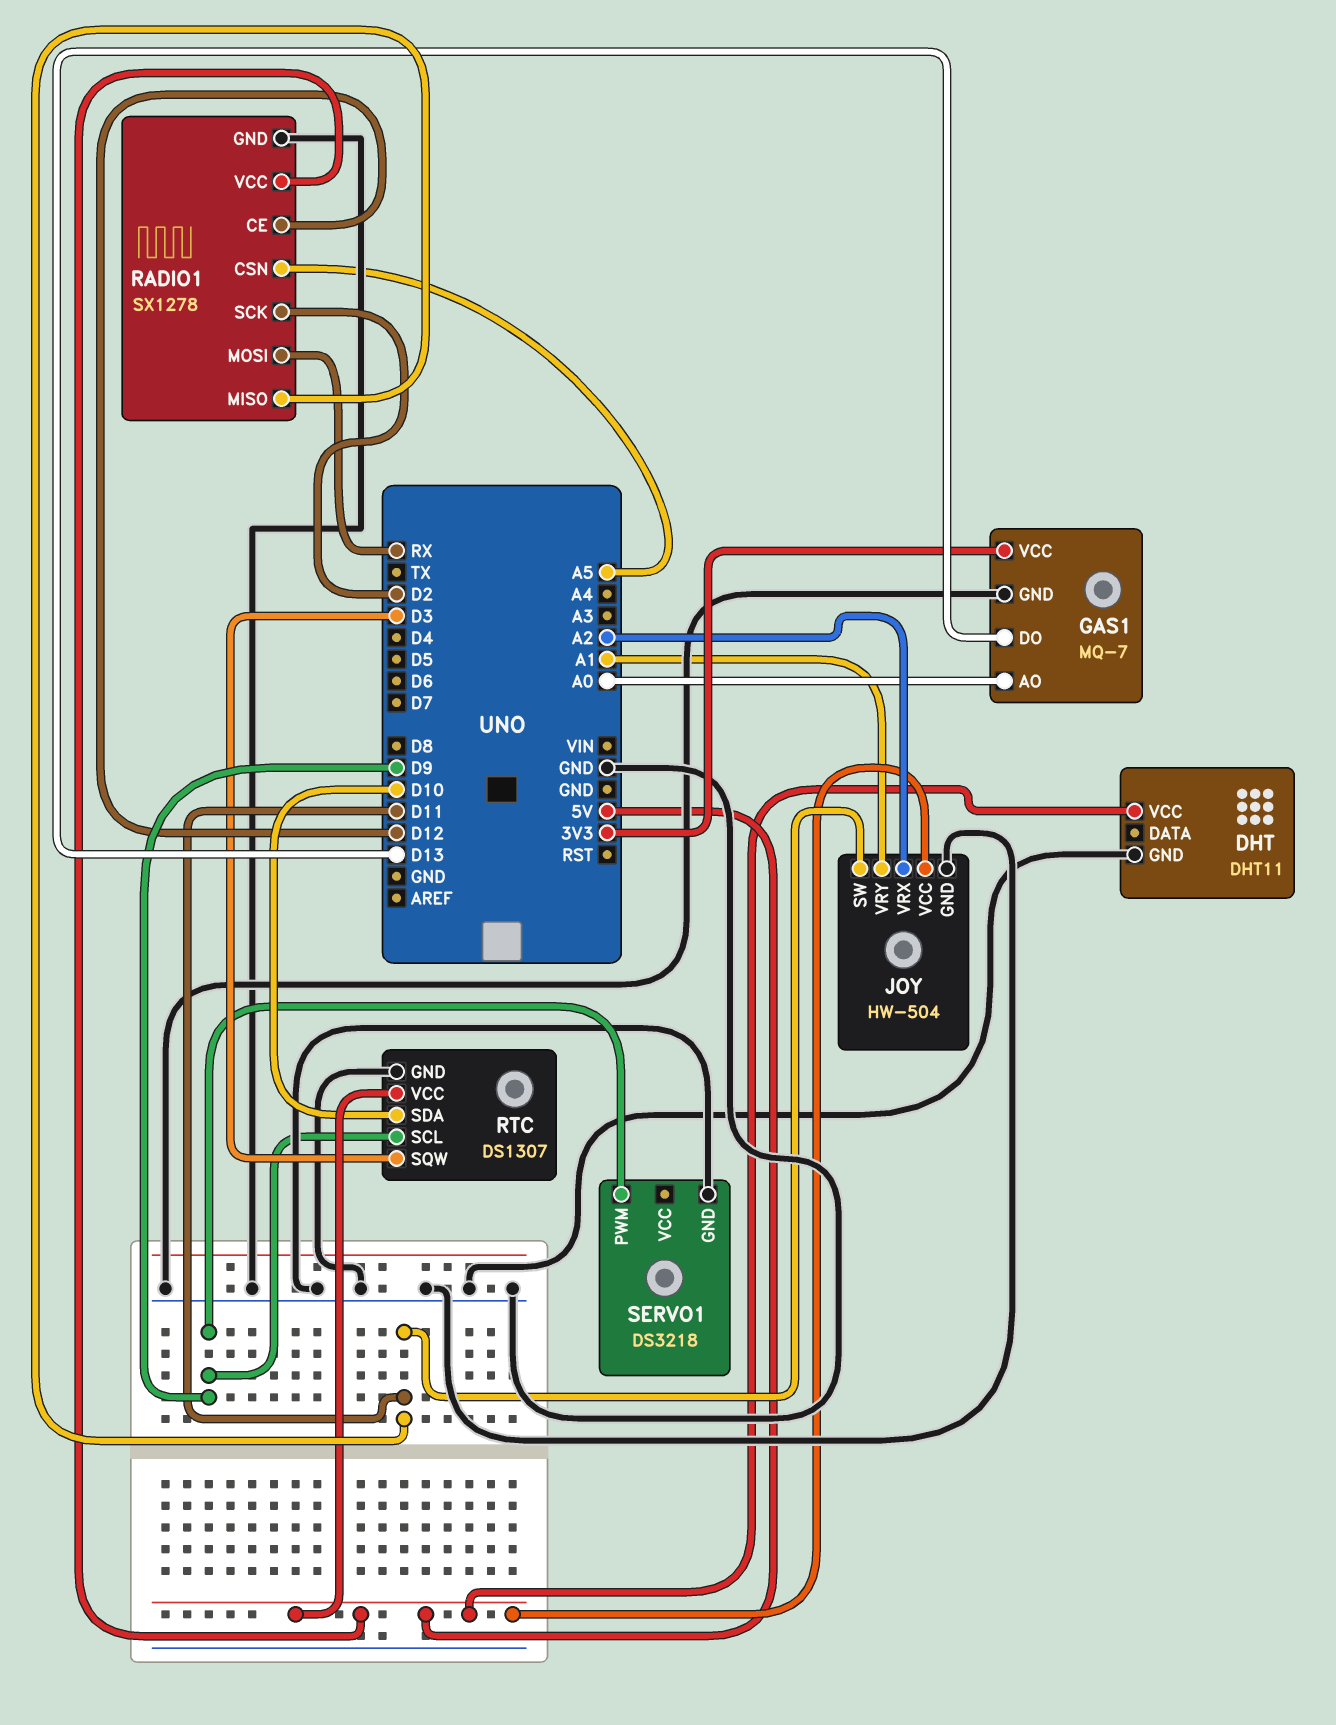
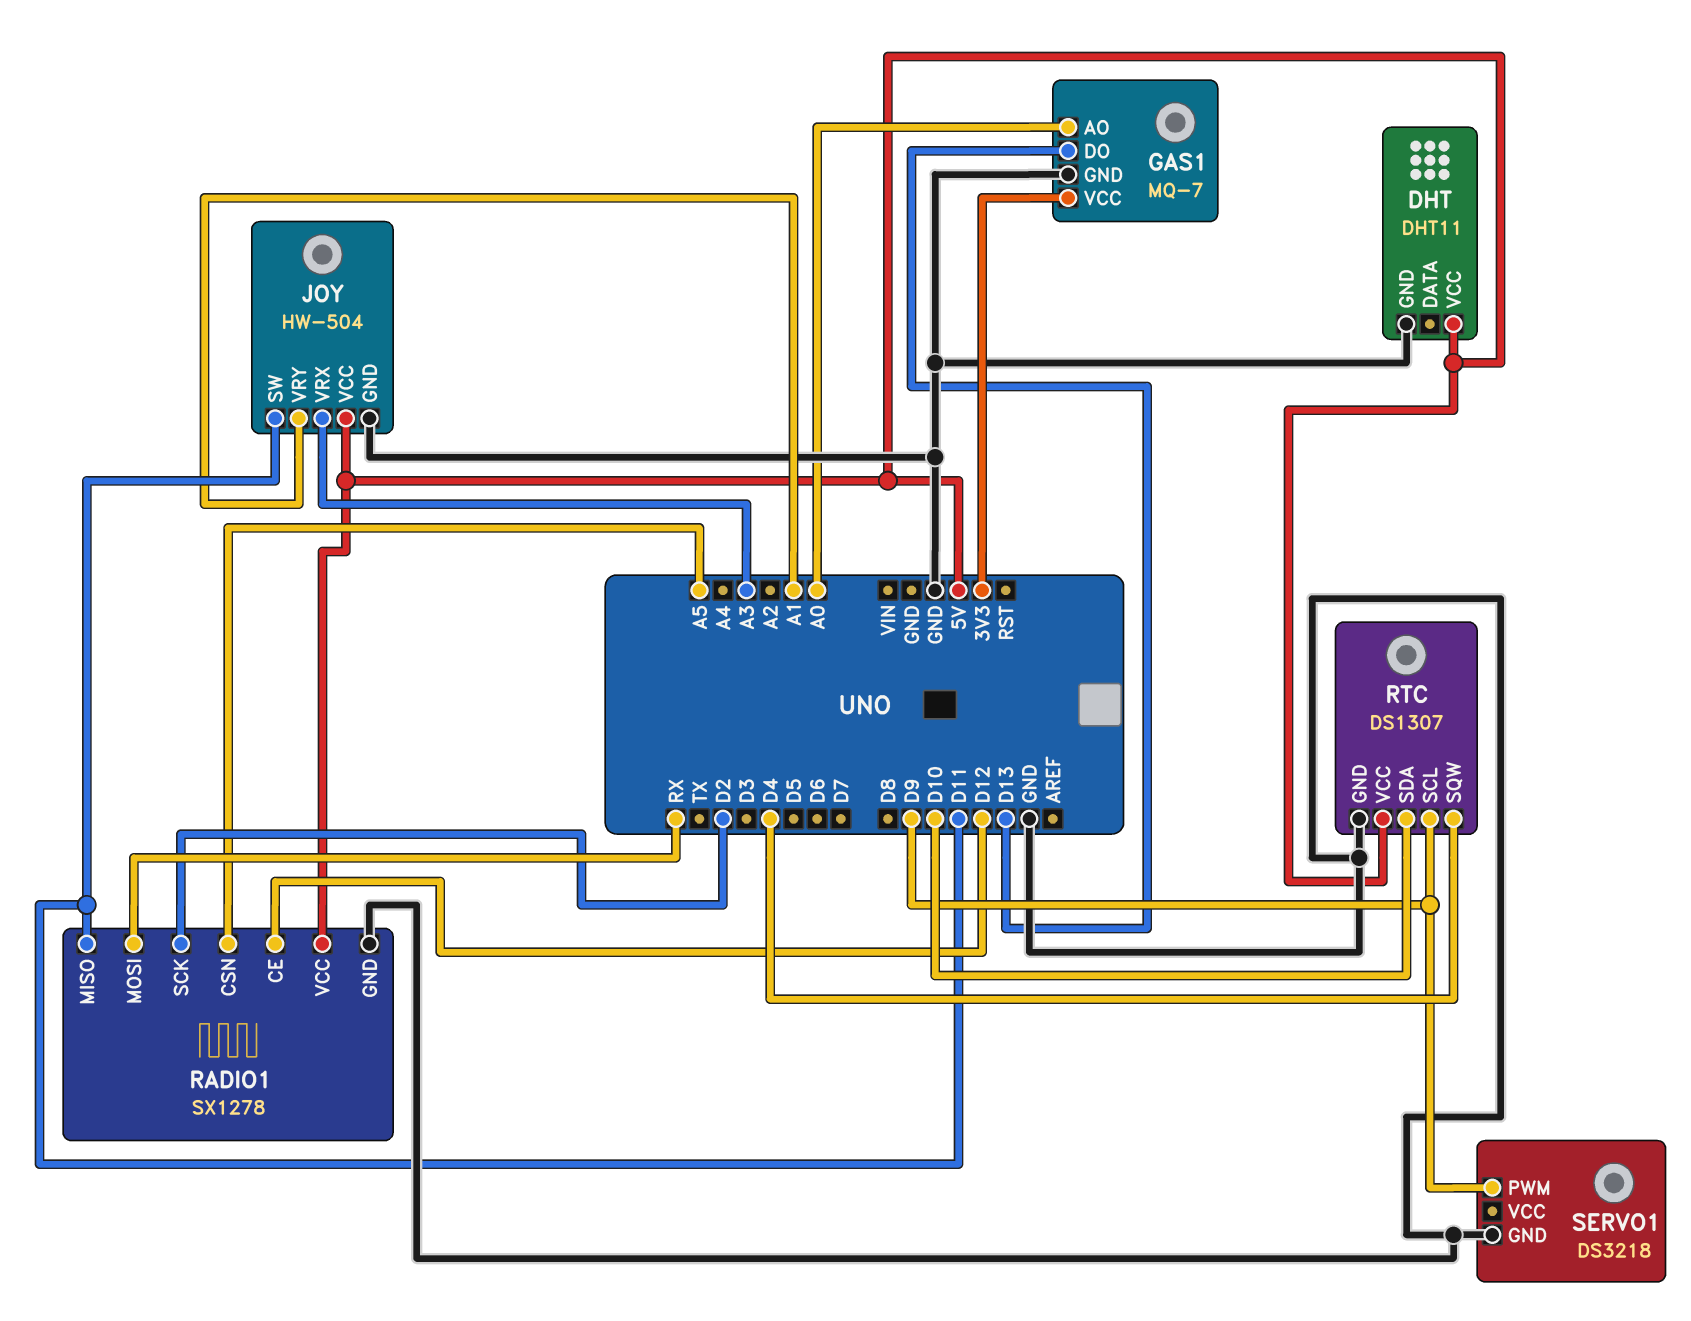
JOY pin VRX: A2 -> A3
RTC pin SQW: D3 -> D4

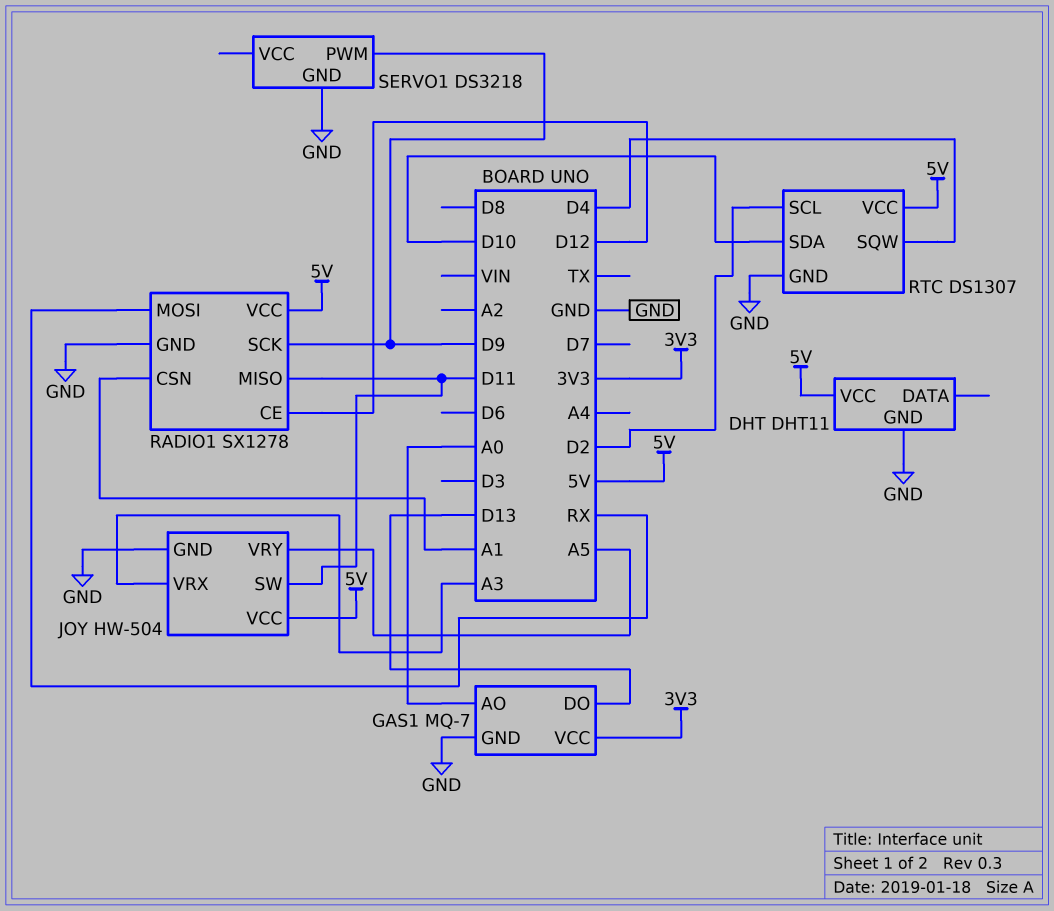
JOY pin VRY: A1 -> A5
RADIO1 pin CSN: A5 -> A1
RADIO1 pin SCK: D2 -> D9
RTC pin SCL: D9 -> D2

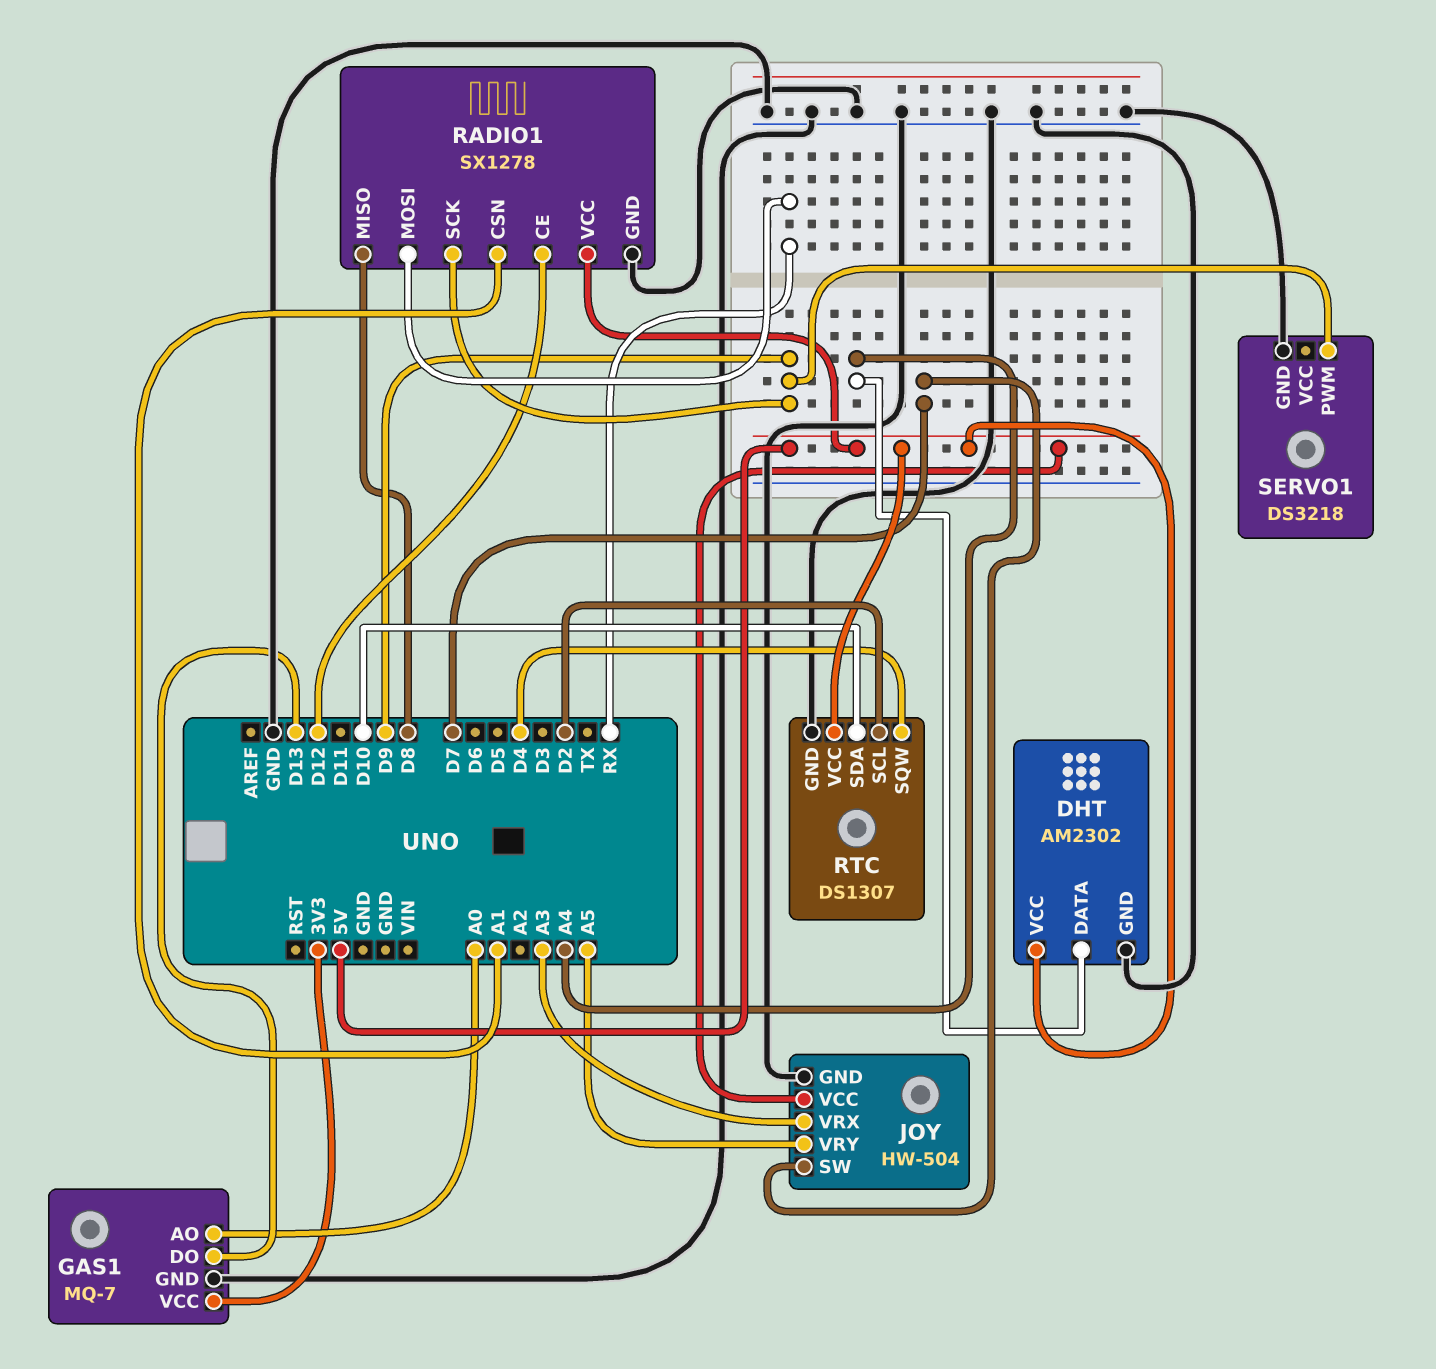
DHT: DHT11 -> AM2302
DHT pin DATA: none -> A4
JOY pin SW: D11 -> D7
RADIO1 pin MISO: D11 -> D8

